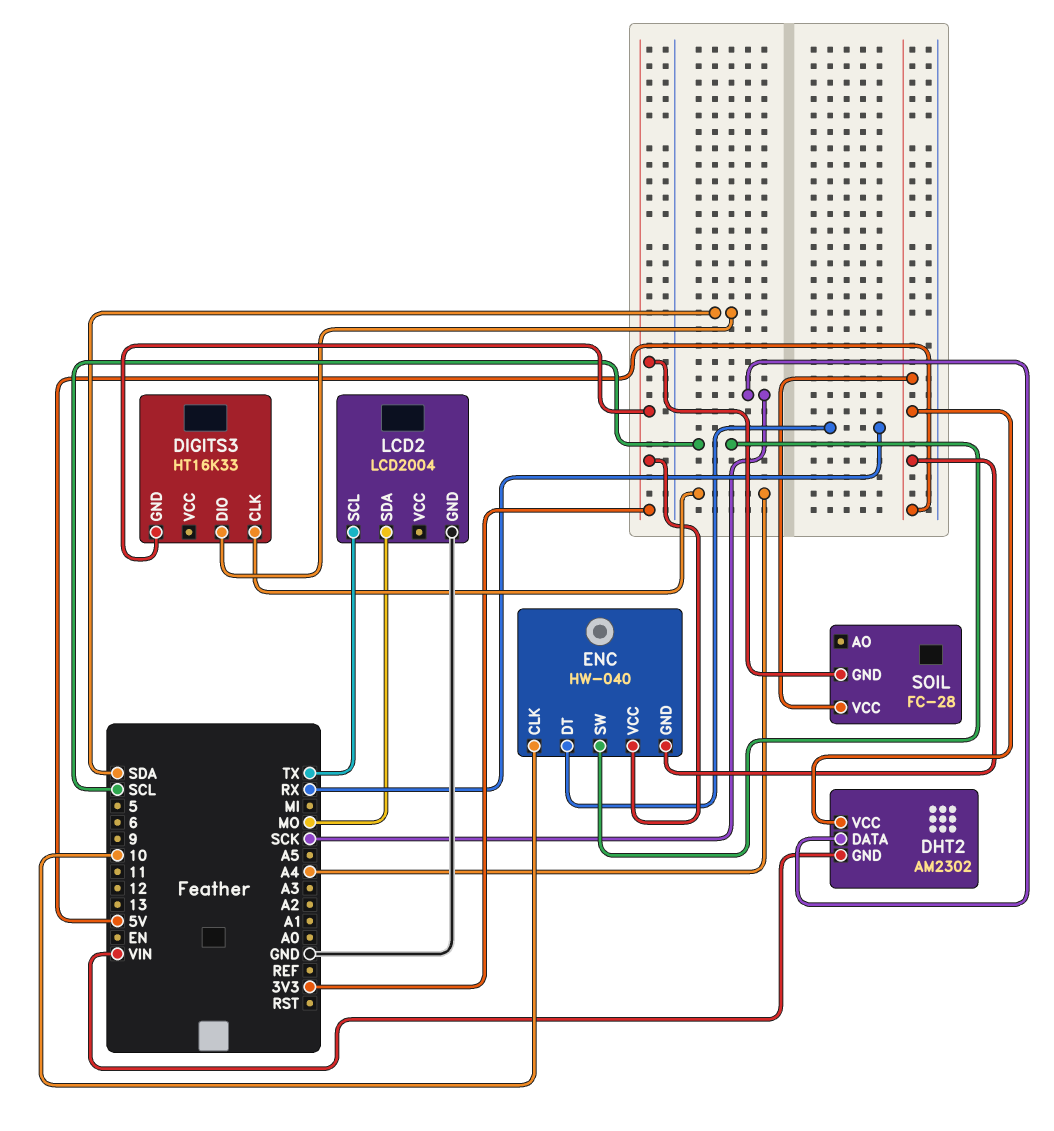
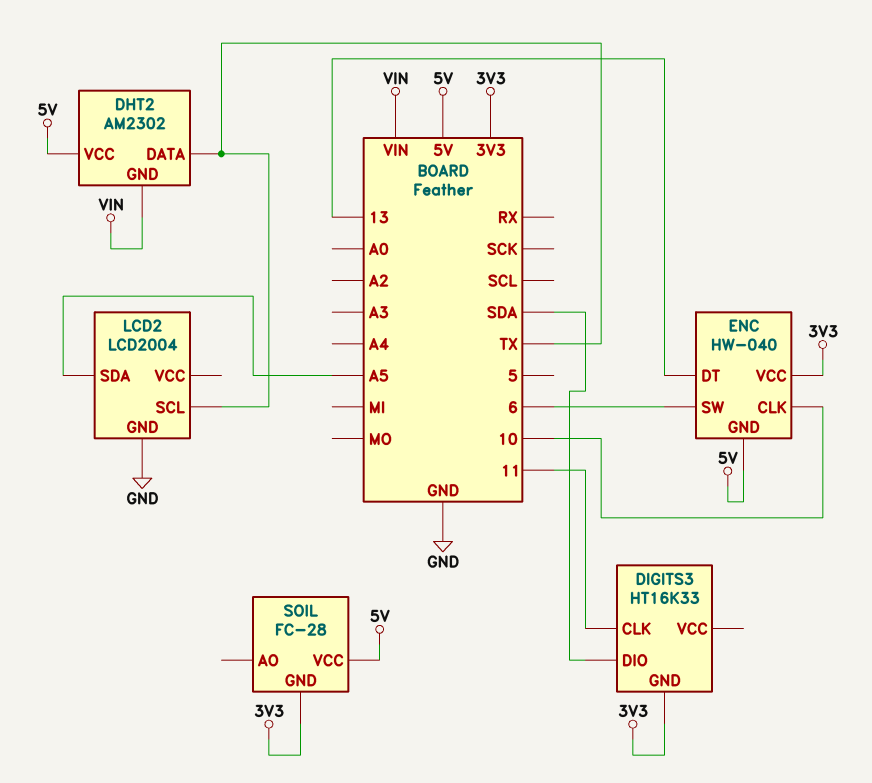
DHT2 pin DATA: SCK -> TX
DIGITS3 pin CLK: A4 -> 11
ENC pin DT: RX -> 13
ENC pin SW: SCL -> 6
LCD2 pin SDA: MO -> A5

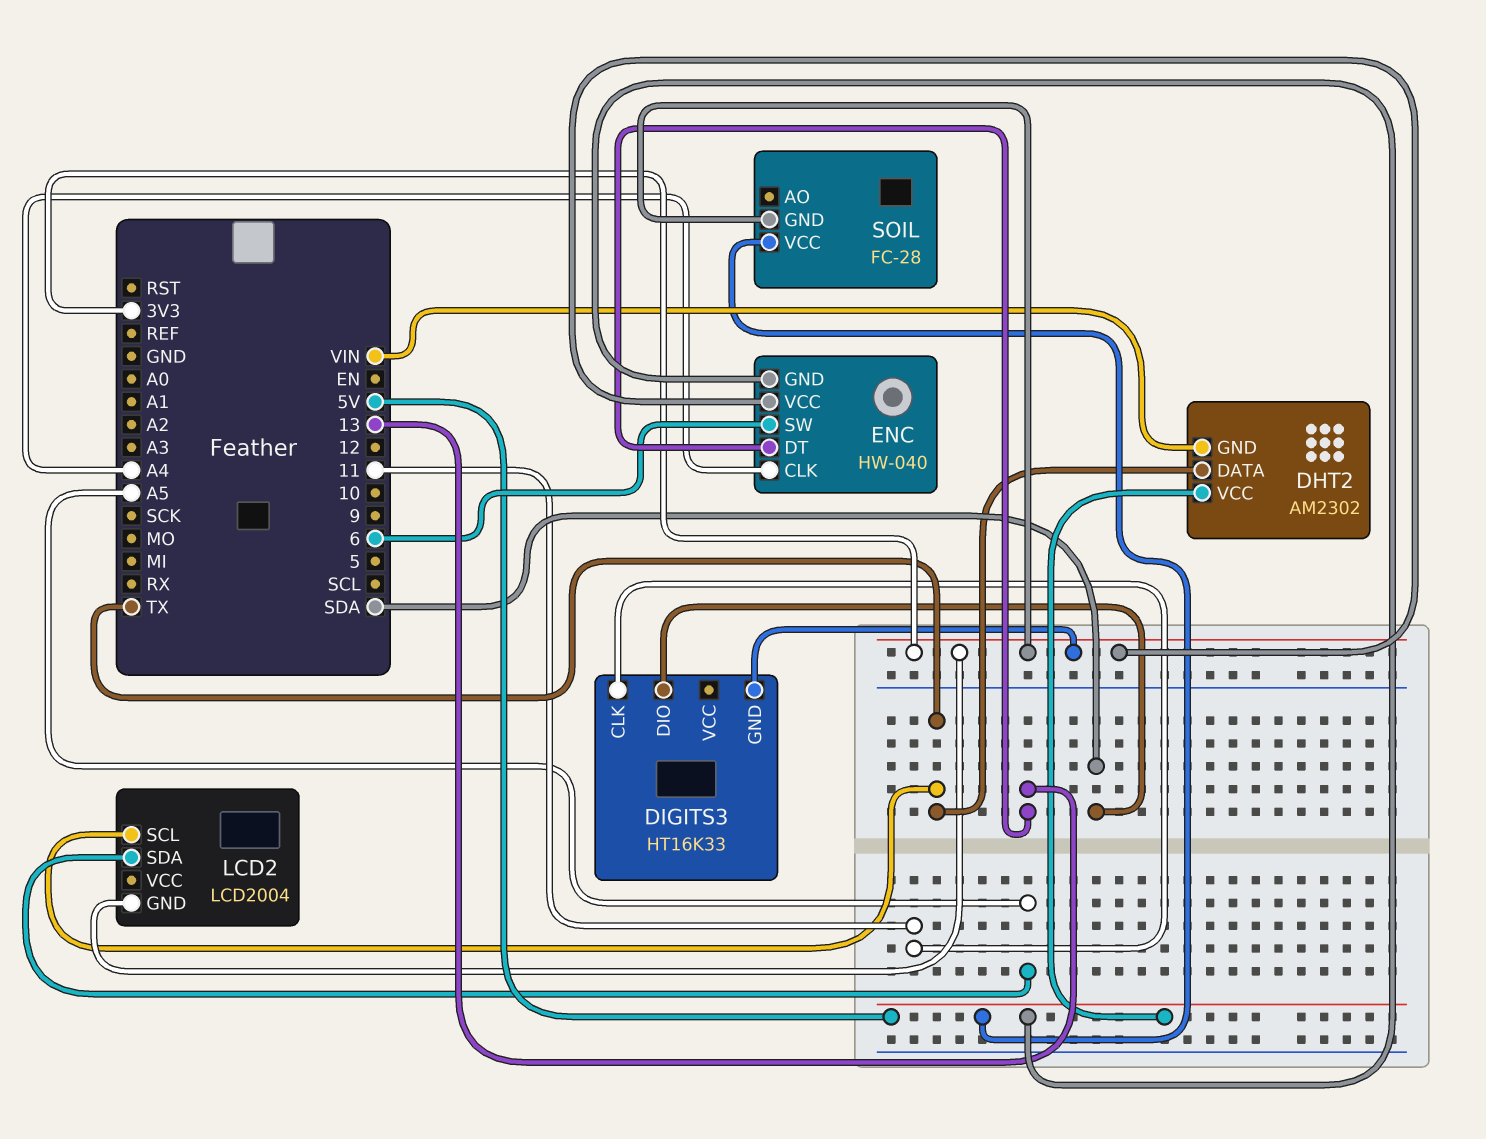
ENC pin CLK: 10 -> A4
LCD2 pin GND: GND -> 3V3

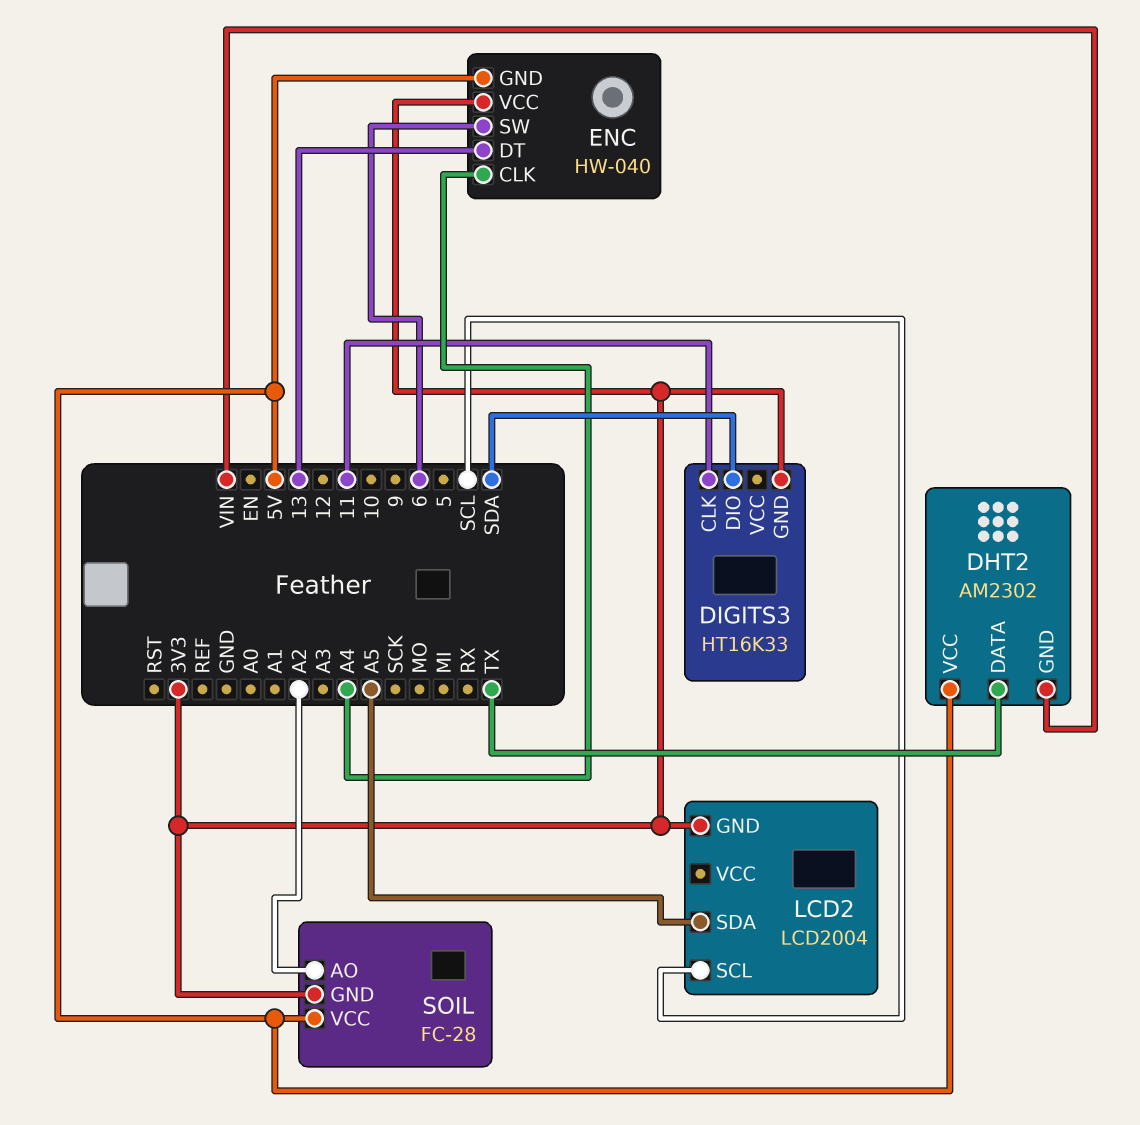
LCD2 pin SCL: TX -> SCL
SOIL pin AO: none -> A2

